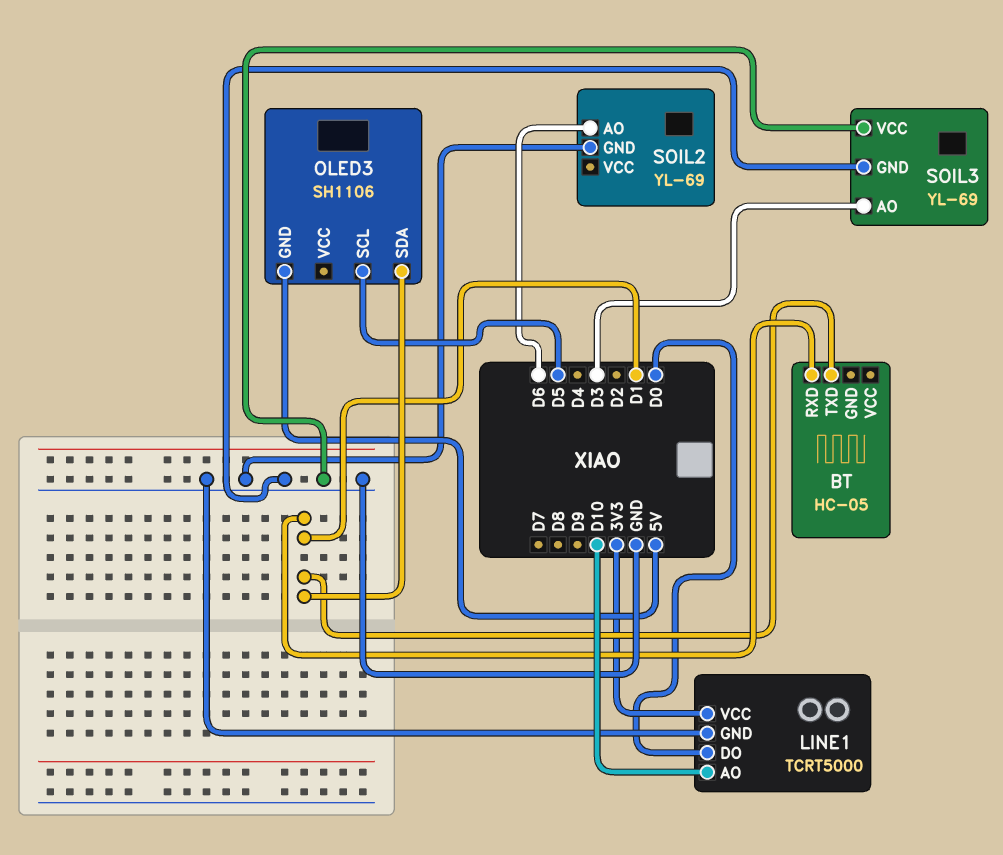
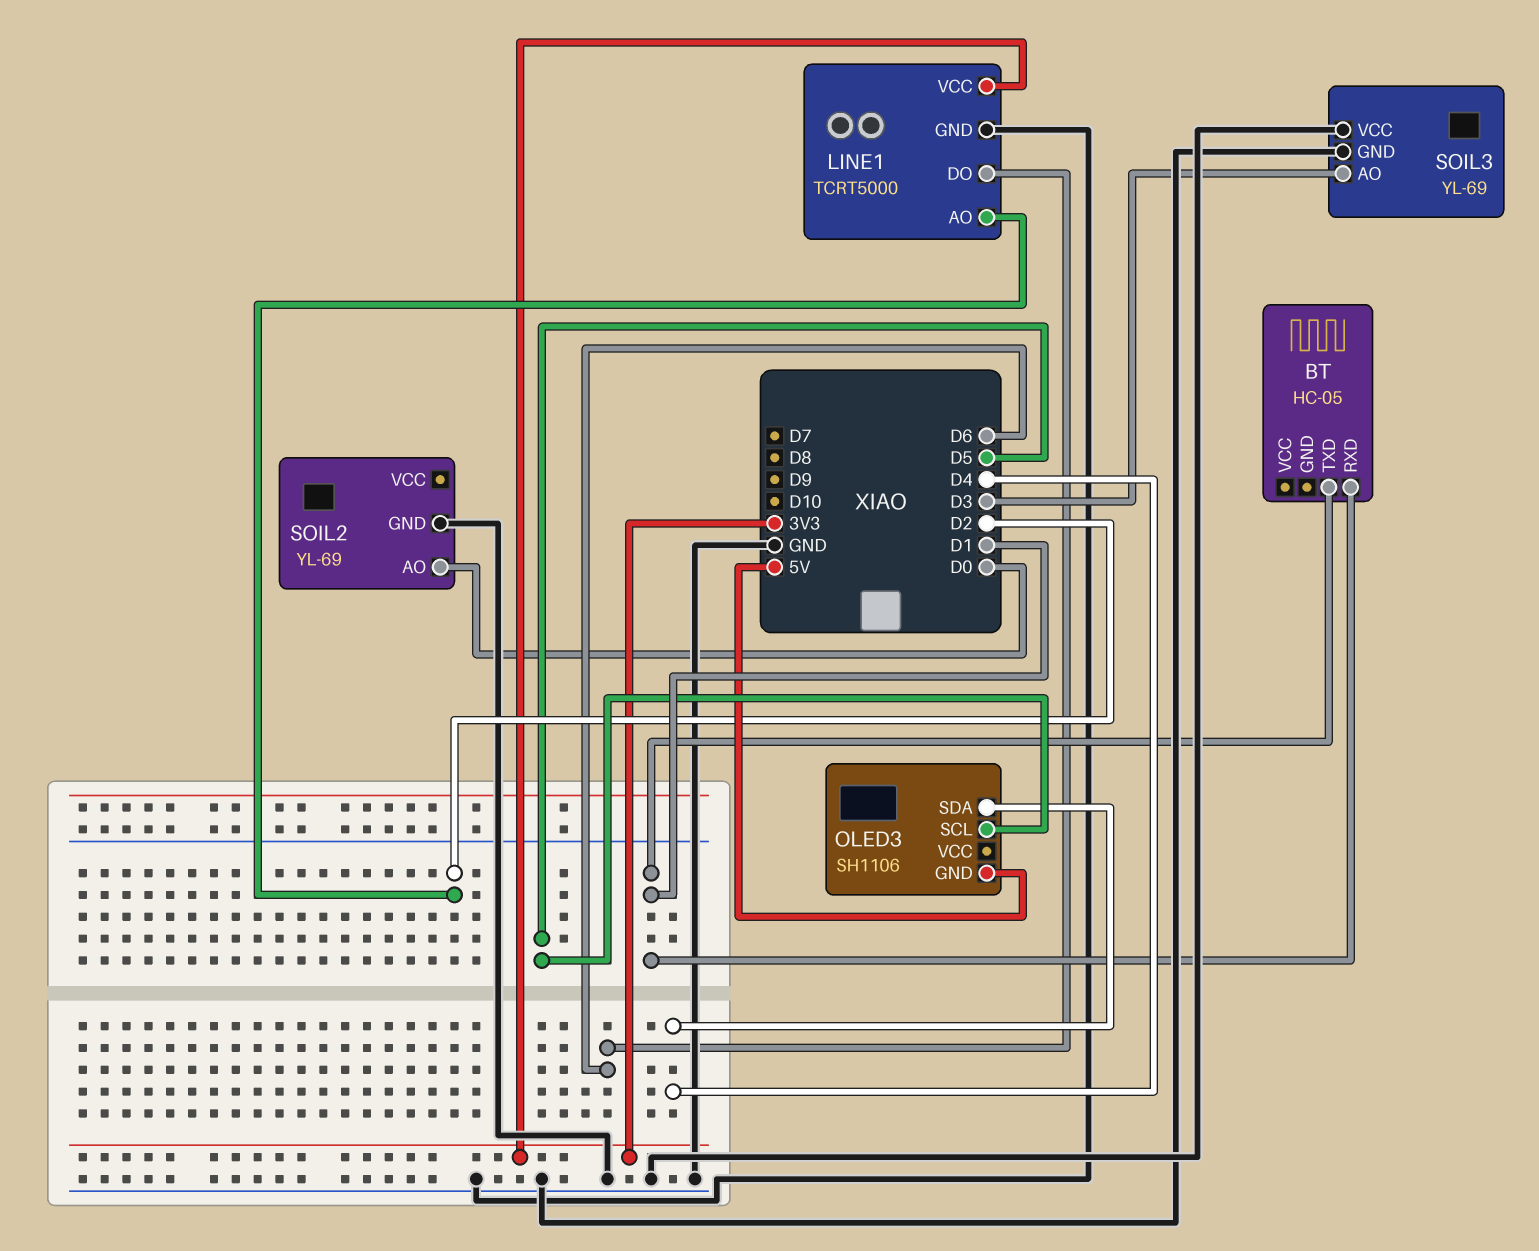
LINE1 pin AO: D10 -> D2
LINE1 pin DO: D0 -> D6
OLED3 pin SDA: D1 -> D4
SOIL2 pin AO: D6 -> D0

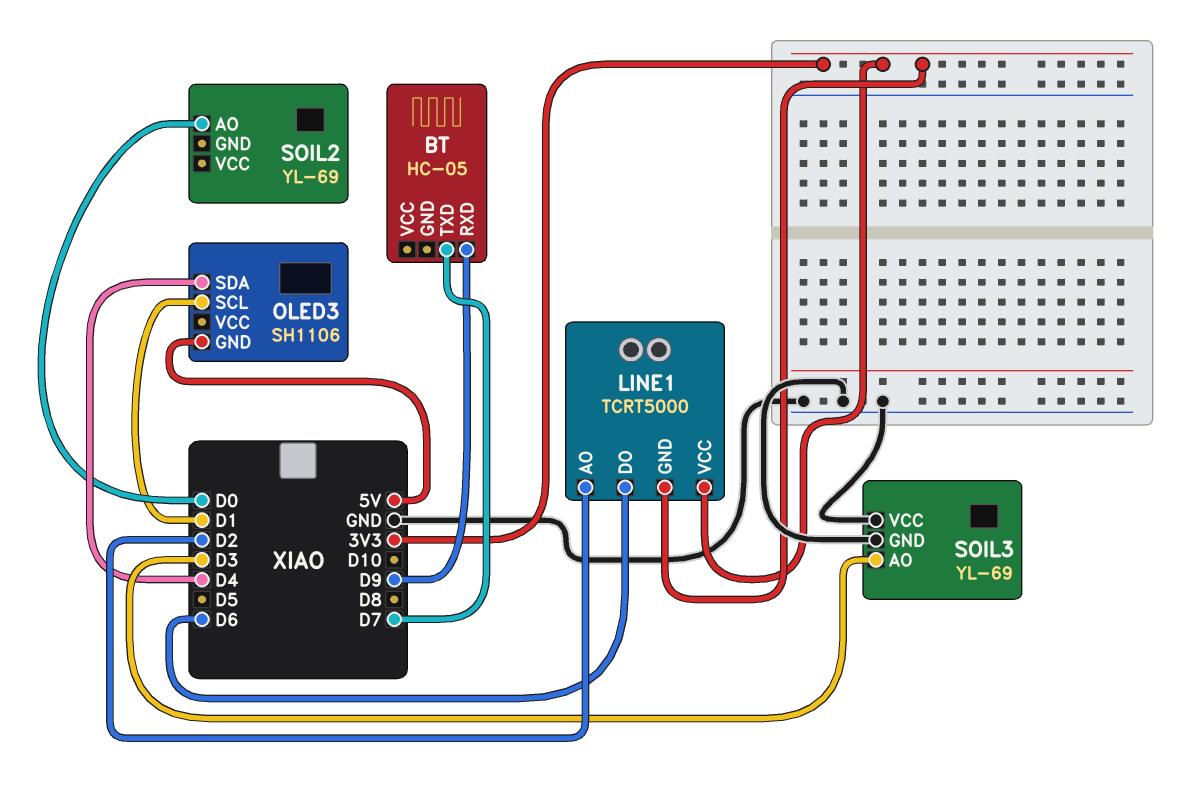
BT pin RXD: D1 -> D9
BT pin TXD: D1 -> D7
LINE1 pin GND: GND -> 3V3
OLED3 pin SCL: D5 -> D1
SOIL2 pin GND: GND -> none

